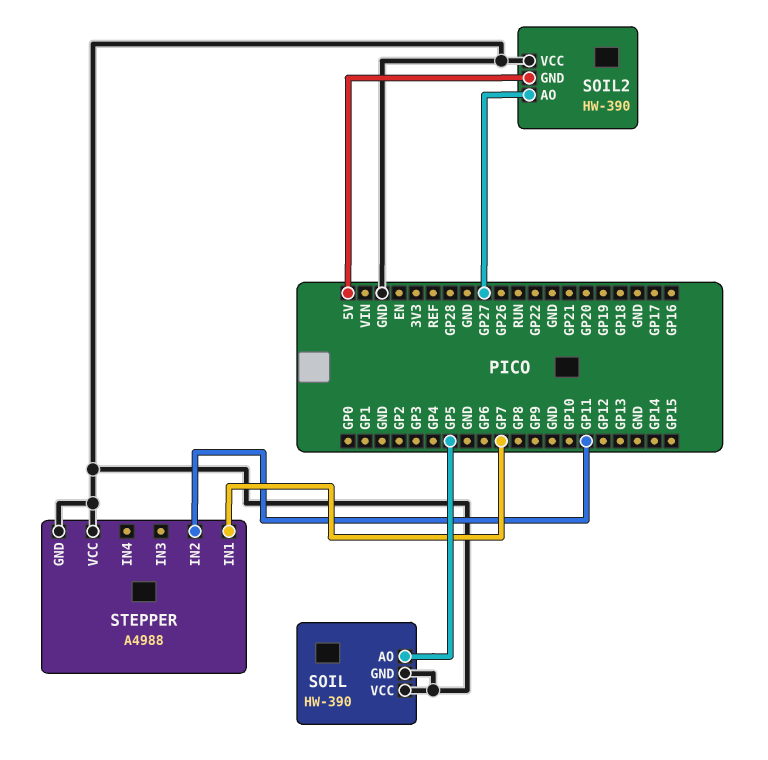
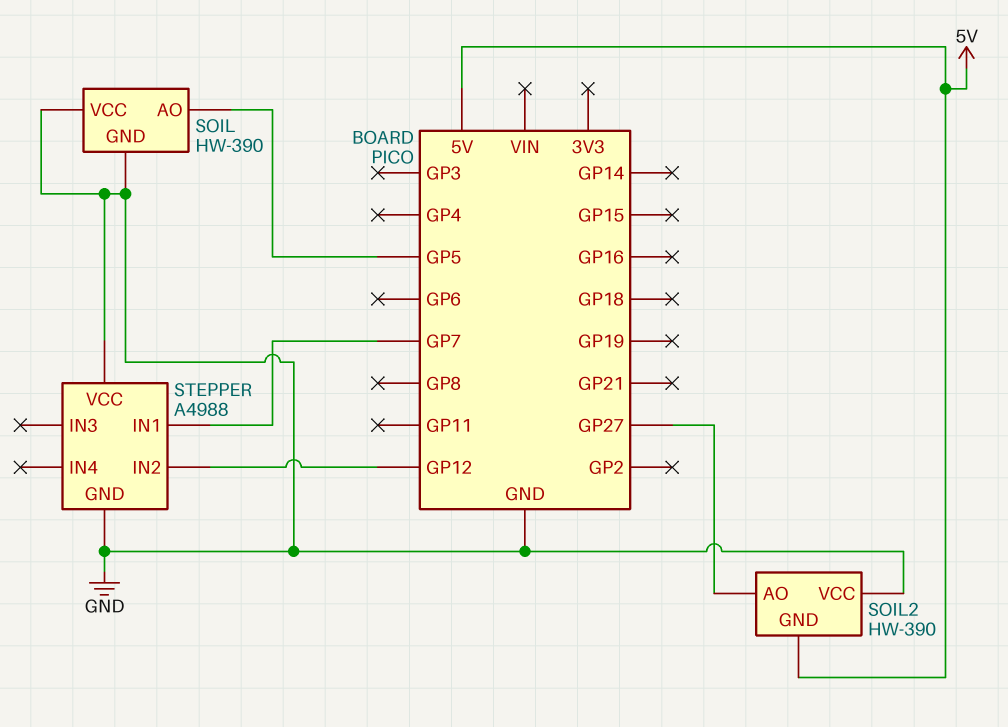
STEPPER pin IN2: GP11 -> GP12

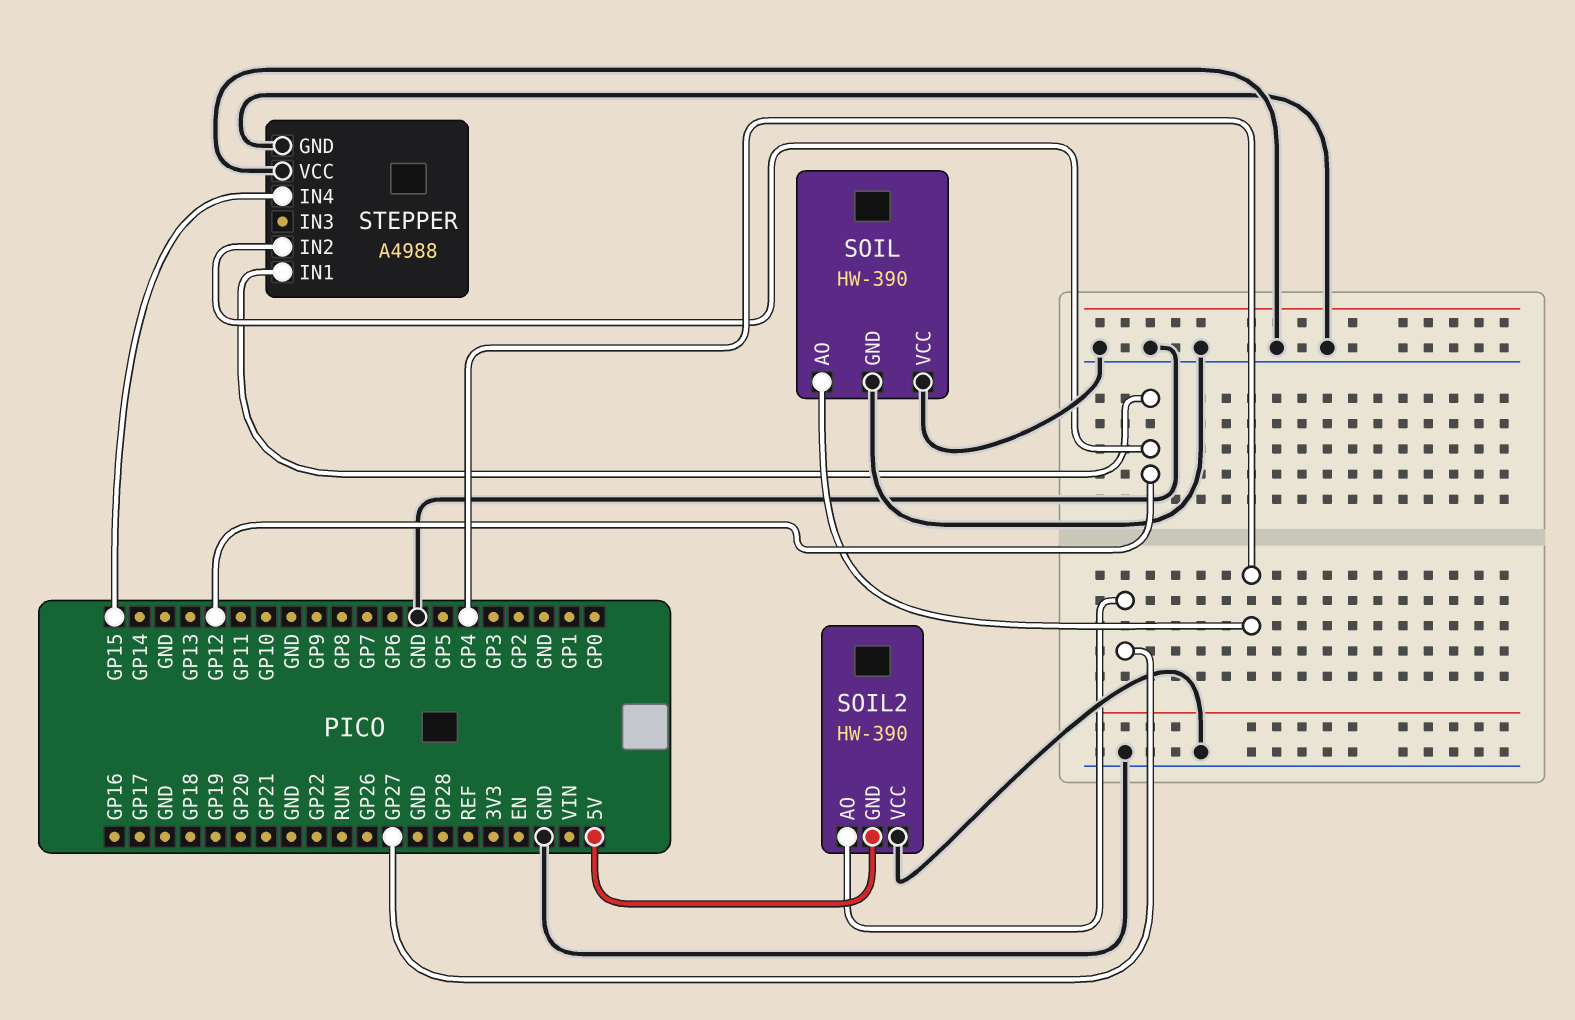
SOIL pin AO: GP5 -> GP4
STEPPER pin IN1: GP7 -> GP12
STEPPER pin IN4: none -> GP15

